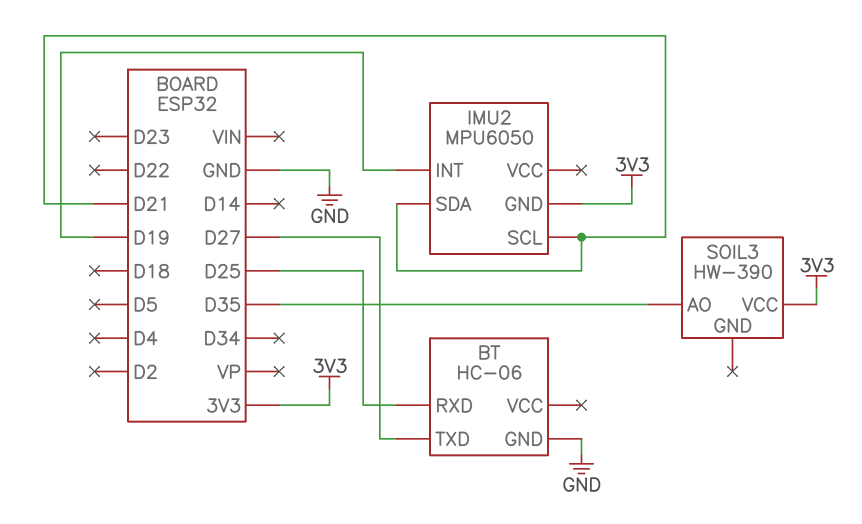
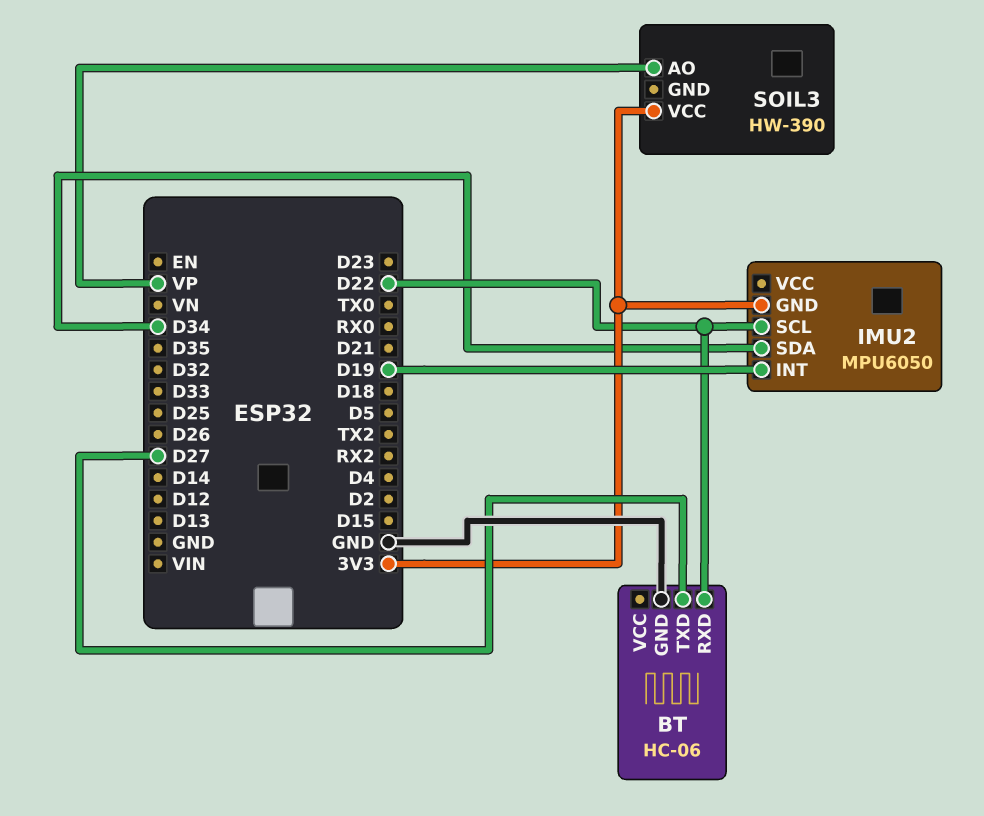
BT pin RXD: D25 -> D22
IMU2 pin SCL: D21 -> D22
IMU2 pin SDA: D21 -> D34
SOIL3 pin AO: D35 -> VP

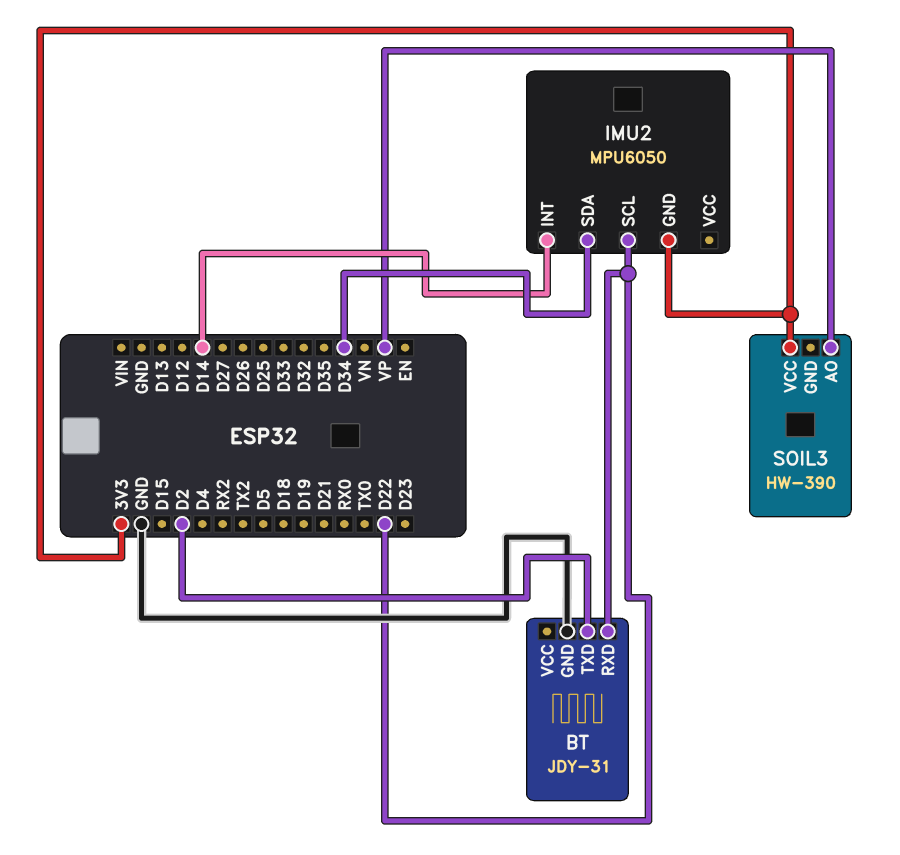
BT: HC-06 -> JDY-31
BT pin TXD: D27 -> D2
IMU2 pin INT: D19 -> D14

